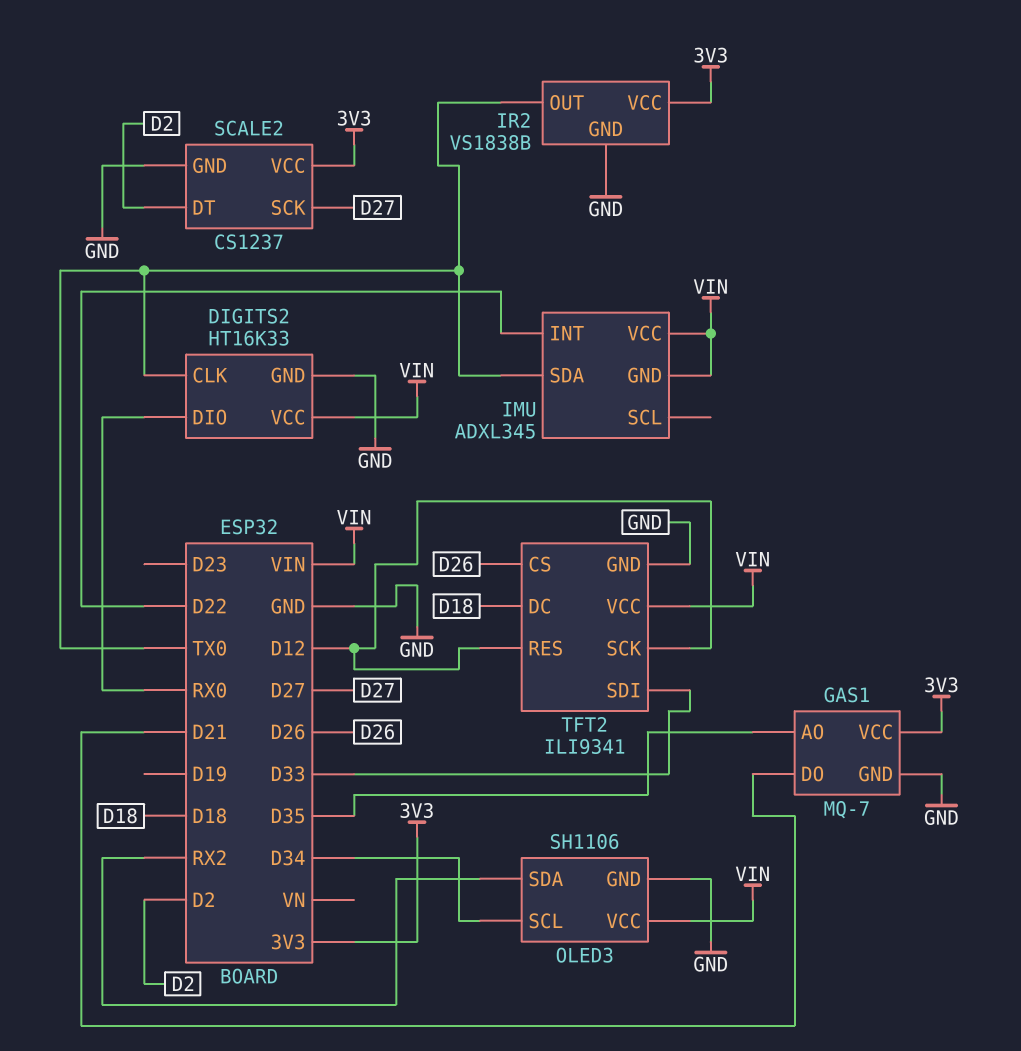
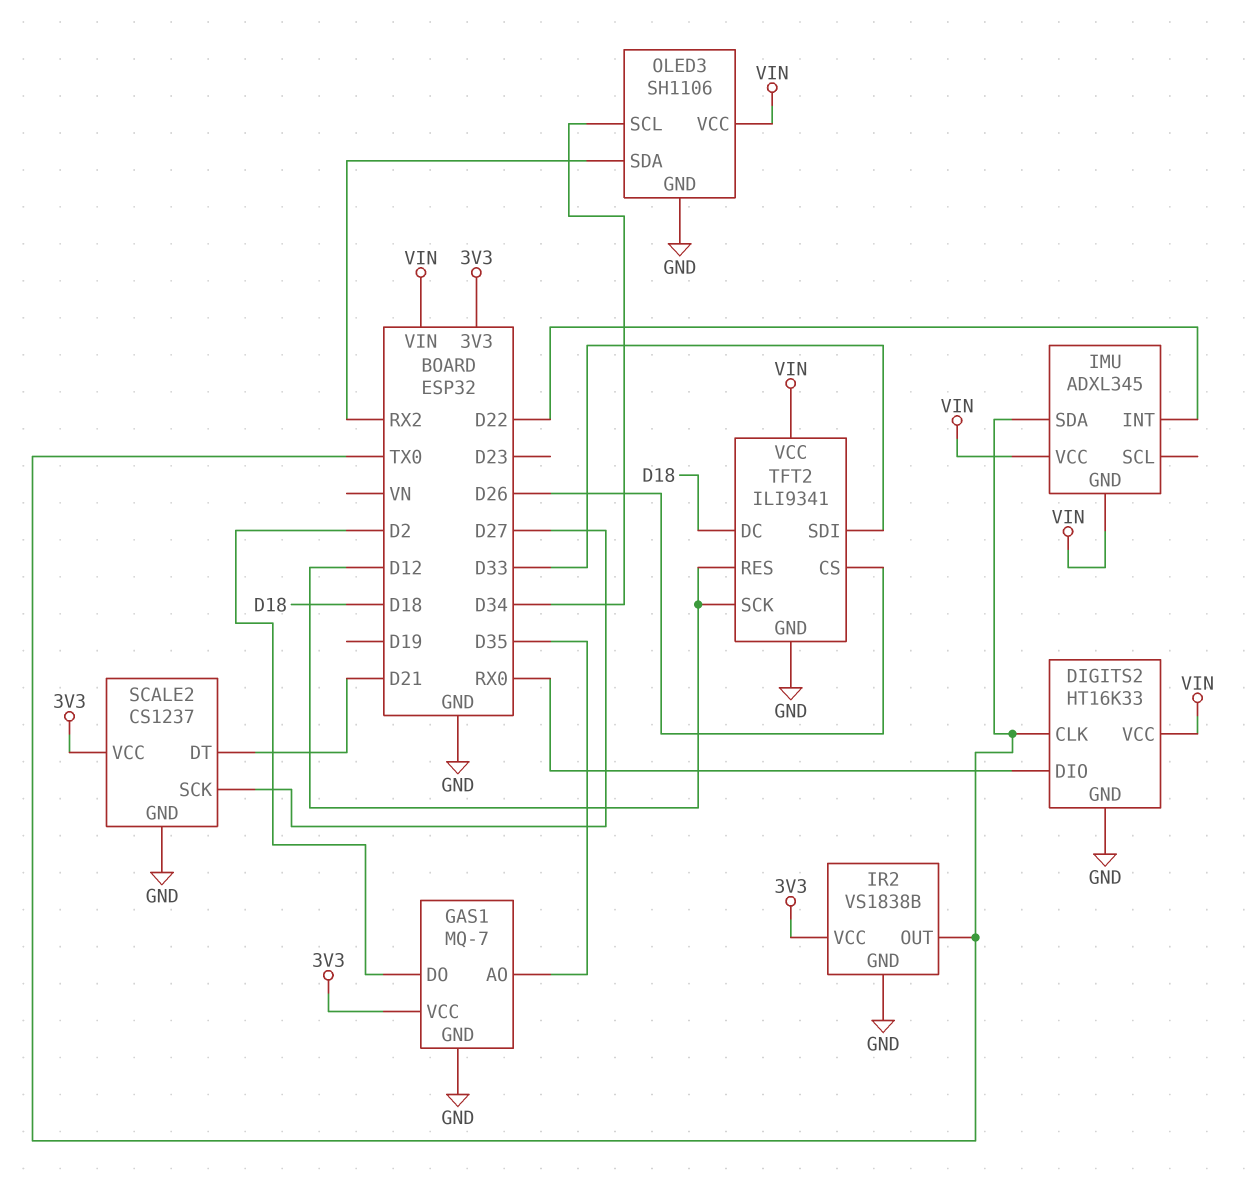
GAS1 pin DO: D21 -> D2
SCALE2 pin DT: D2 -> D21

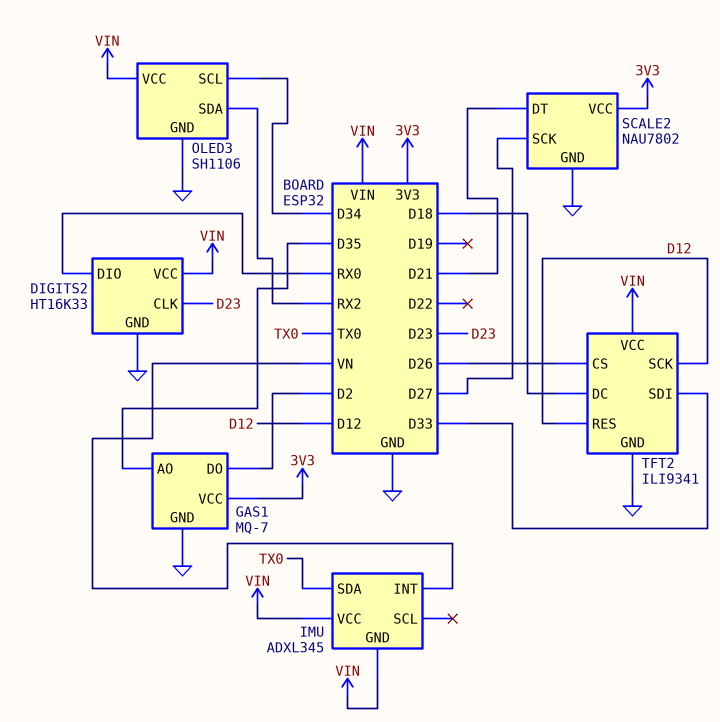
DIGITS2 pin CLK: TX0 -> D23
IMU pin INT: D22 -> VN
IR2: VS1838B -> none
IR2 pin GND: GND -> none
IR2 pin OUT: TX0 -> none
IR2 pin VCC: 3V3 -> none
SCALE2: CS1237 -> NAU7802

